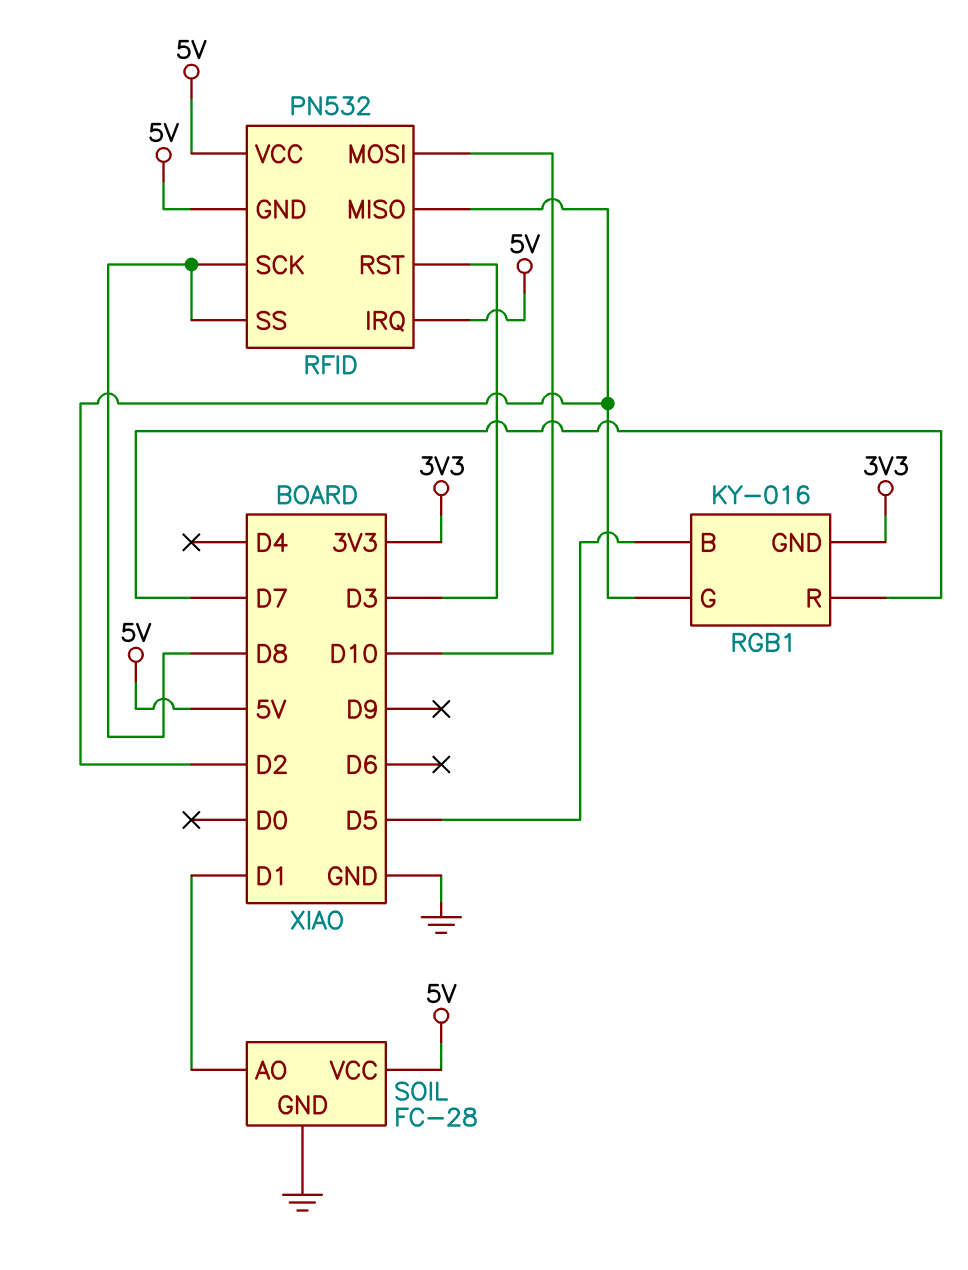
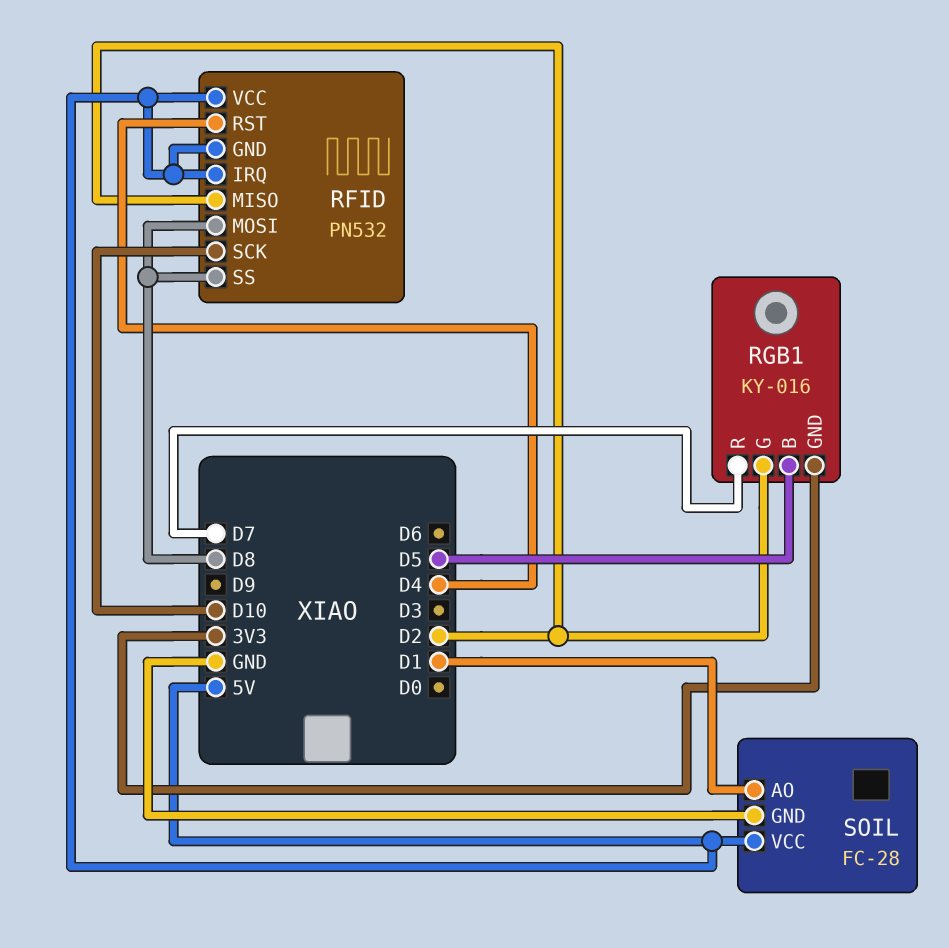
RFID pin MOSI: D10 -> D8
RFID pin RST: D3 -> D4
RFID pin SCK: D8 -> D10

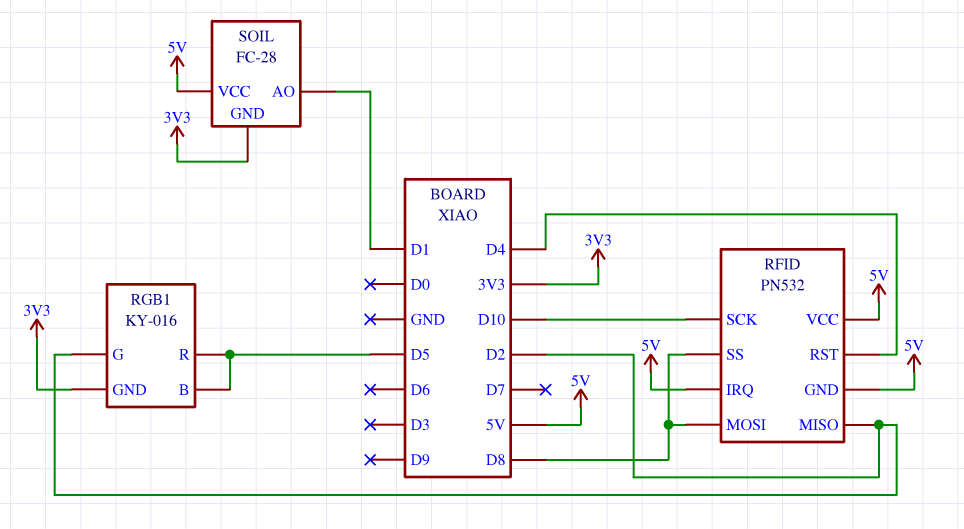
RGB1 pin R: D7 -> D5
SOIL pin GND: GND -> 3V3

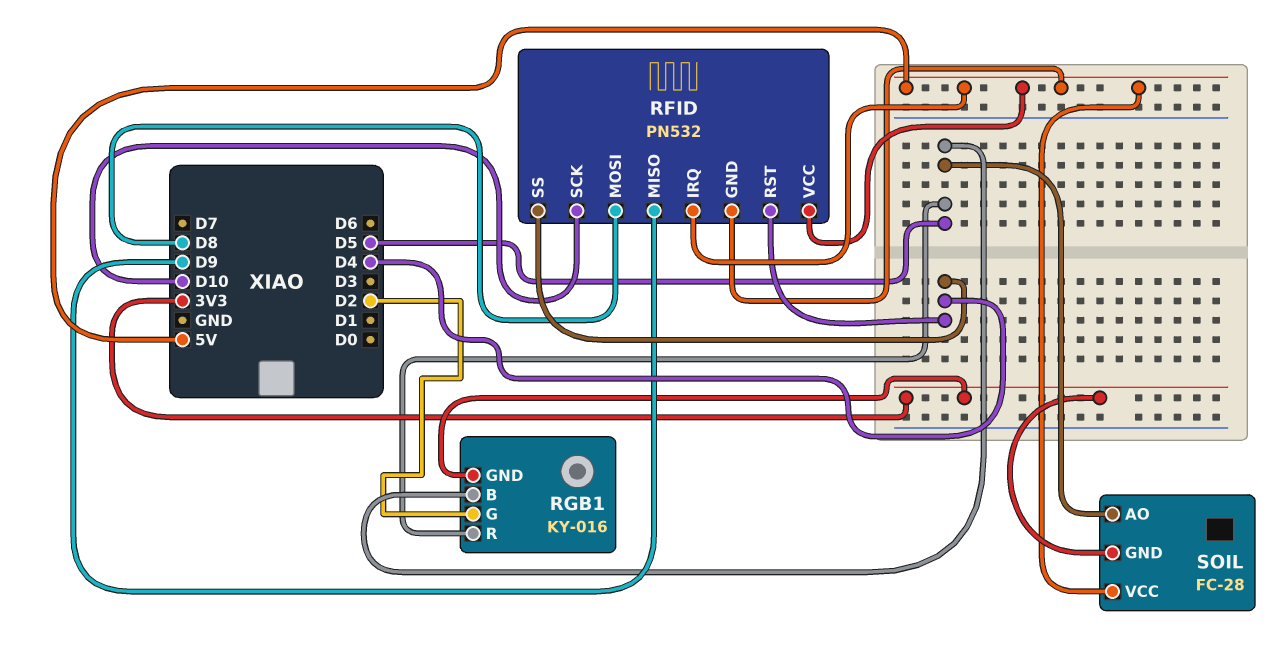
RFID pin MISO: D2 -> D9
RFID pin SS: D8 -> D4
SOIL pin AO: D1 -> D5

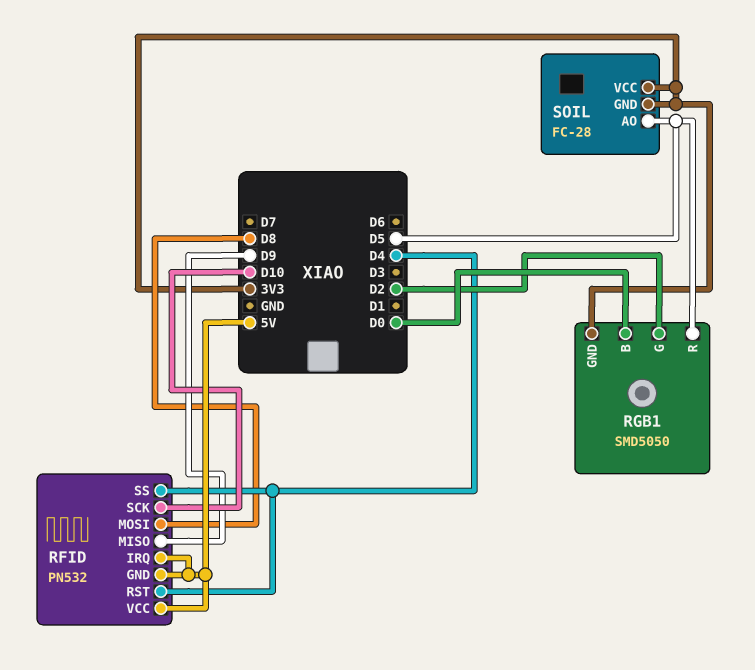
RGB1: KY-016 -> SMD5050
RGB1 pin B: D5 -> D0
SOIL pin VCC: 5V -> 3V3

